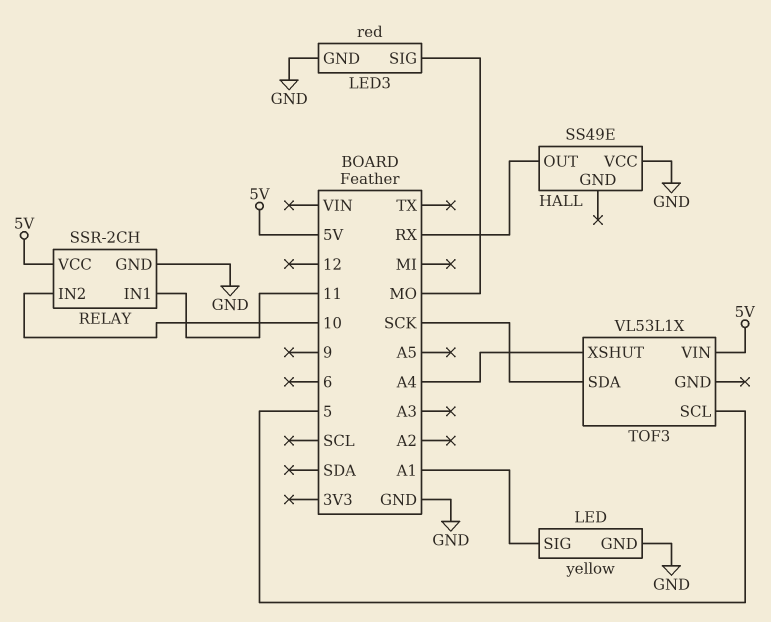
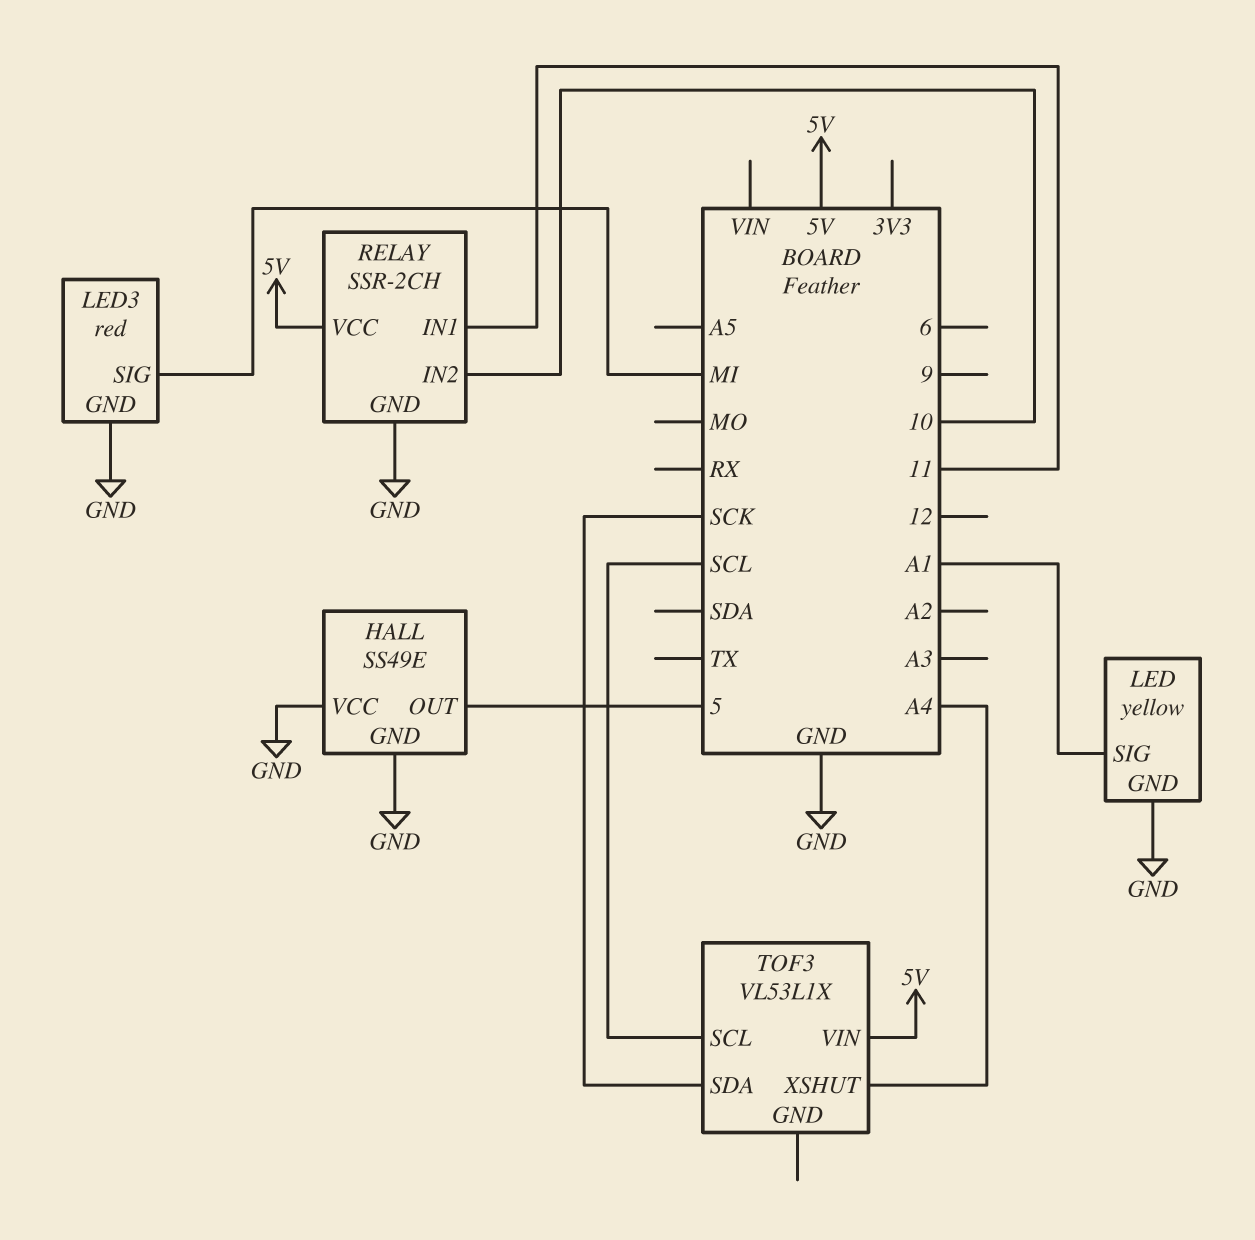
HALL pin GND: none -> GND
HALL pin OUT: RX -> 5
LED3 pin SIG: MO -> MI
TOF3 pin SCL: 5 -> SCL

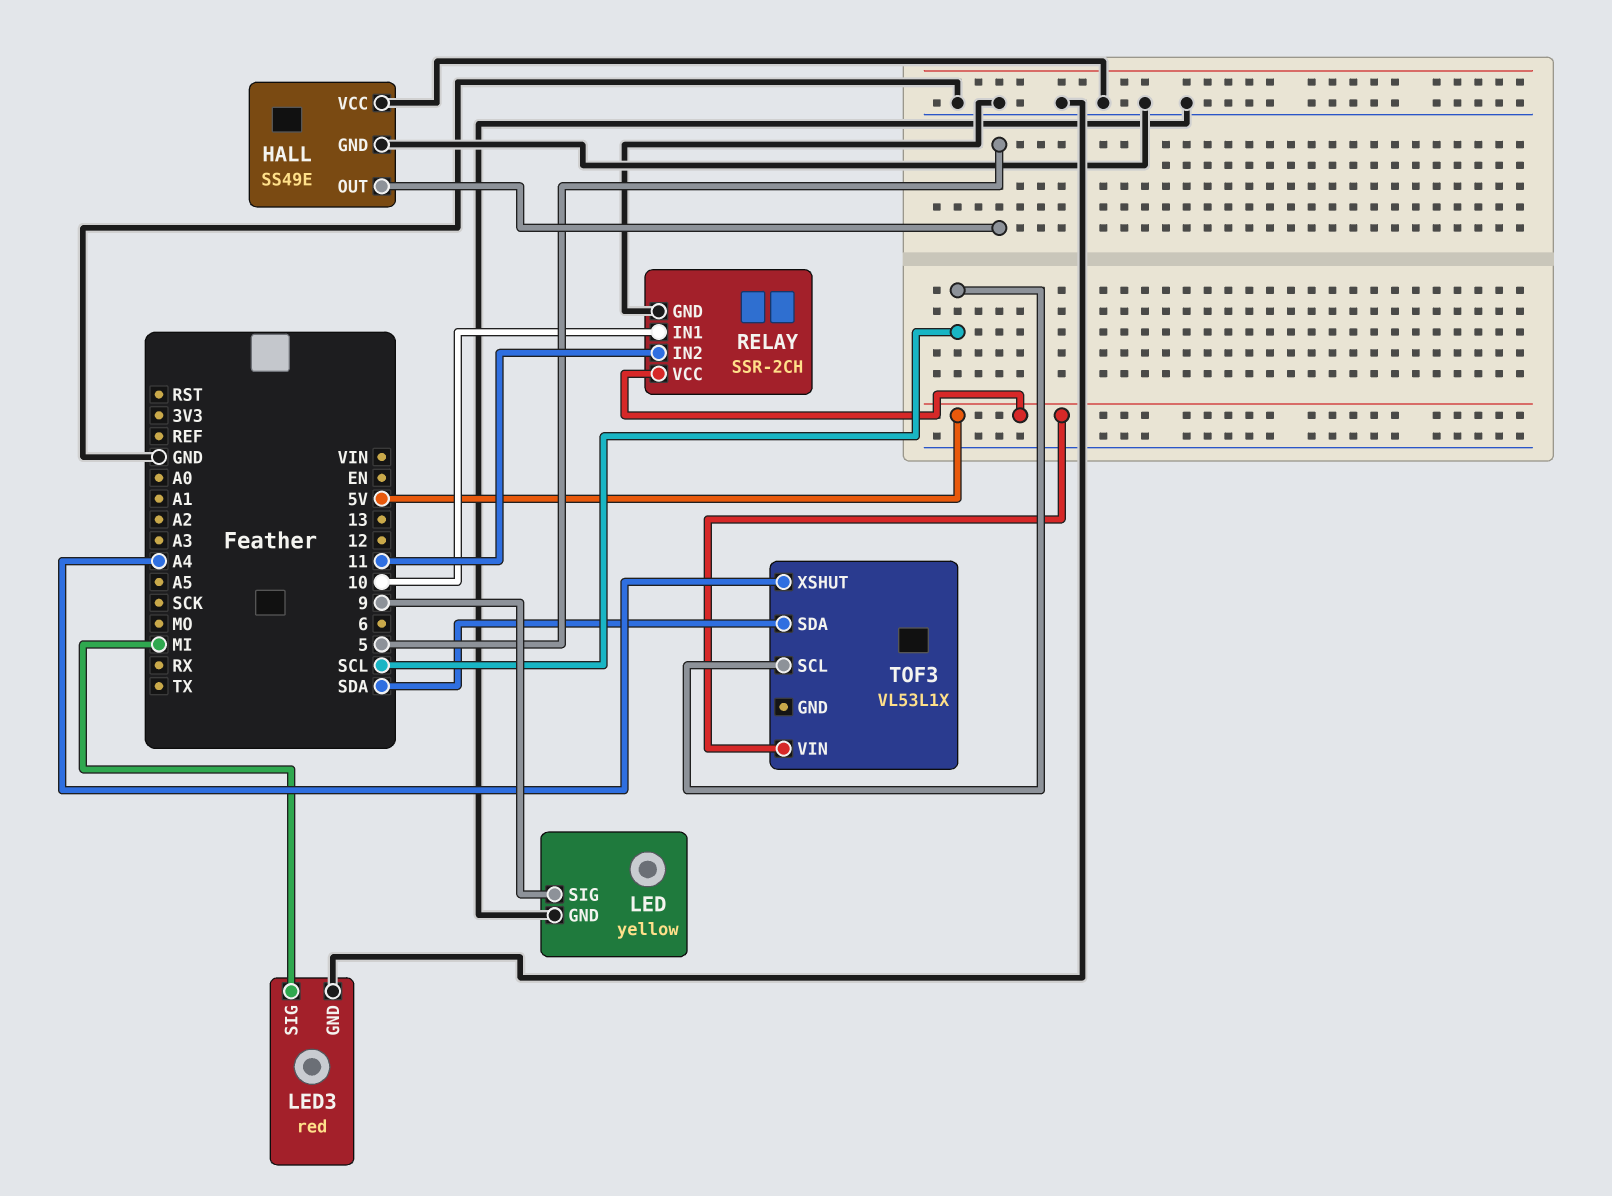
LED pin SIG: A1 -> 9
RELAY pin IN1: 11 -> 10
RELAY pin IN2: 10 -> 11
TOF3 pin SDA: SCK -> SDA

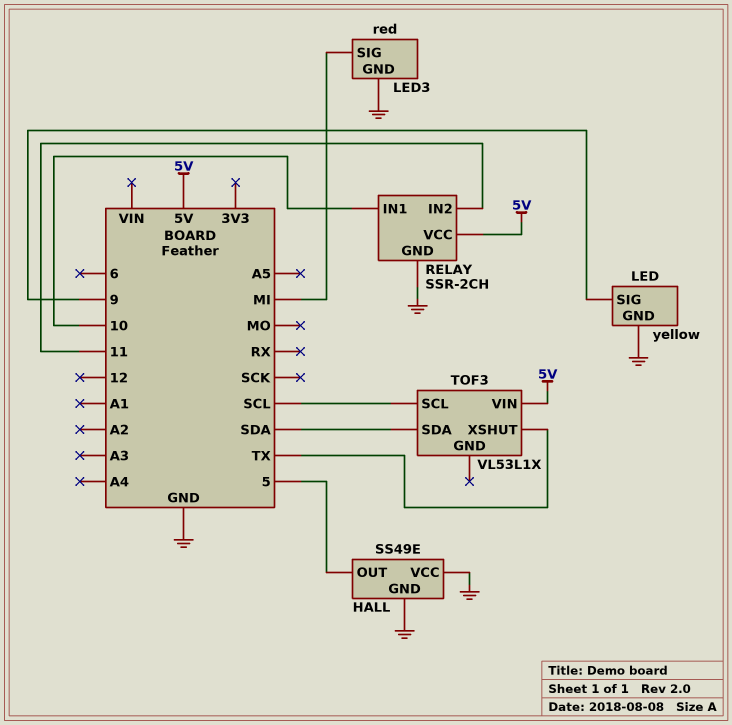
TOF3 pin XSHUT: A4 -> TX

